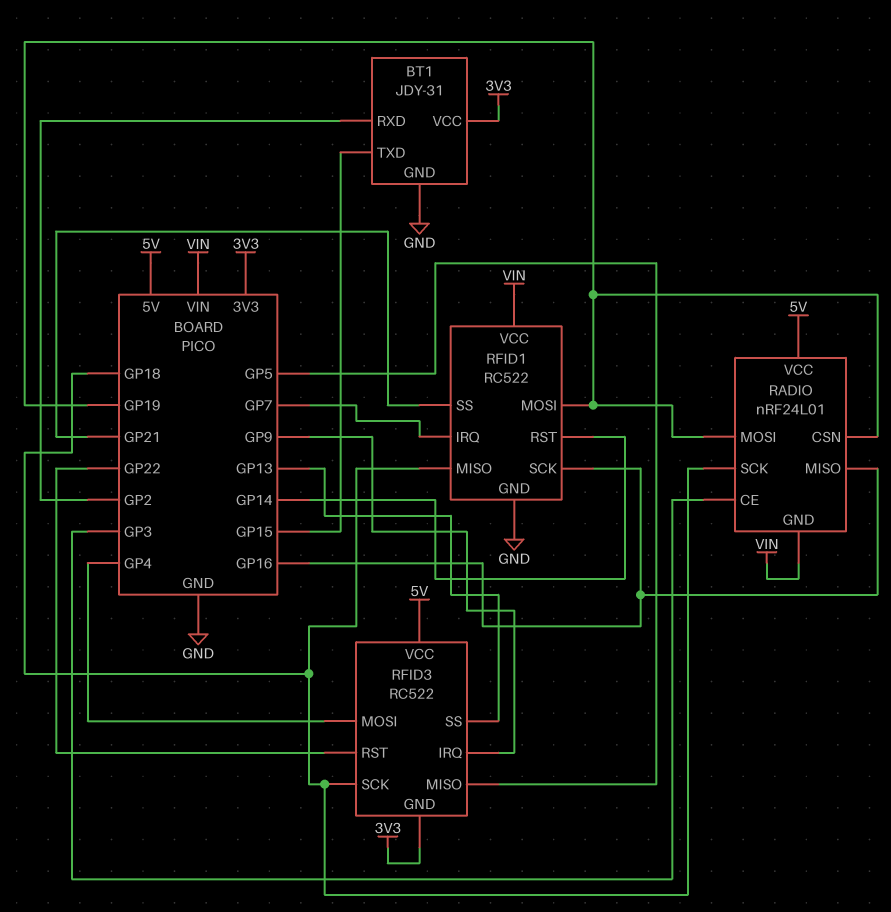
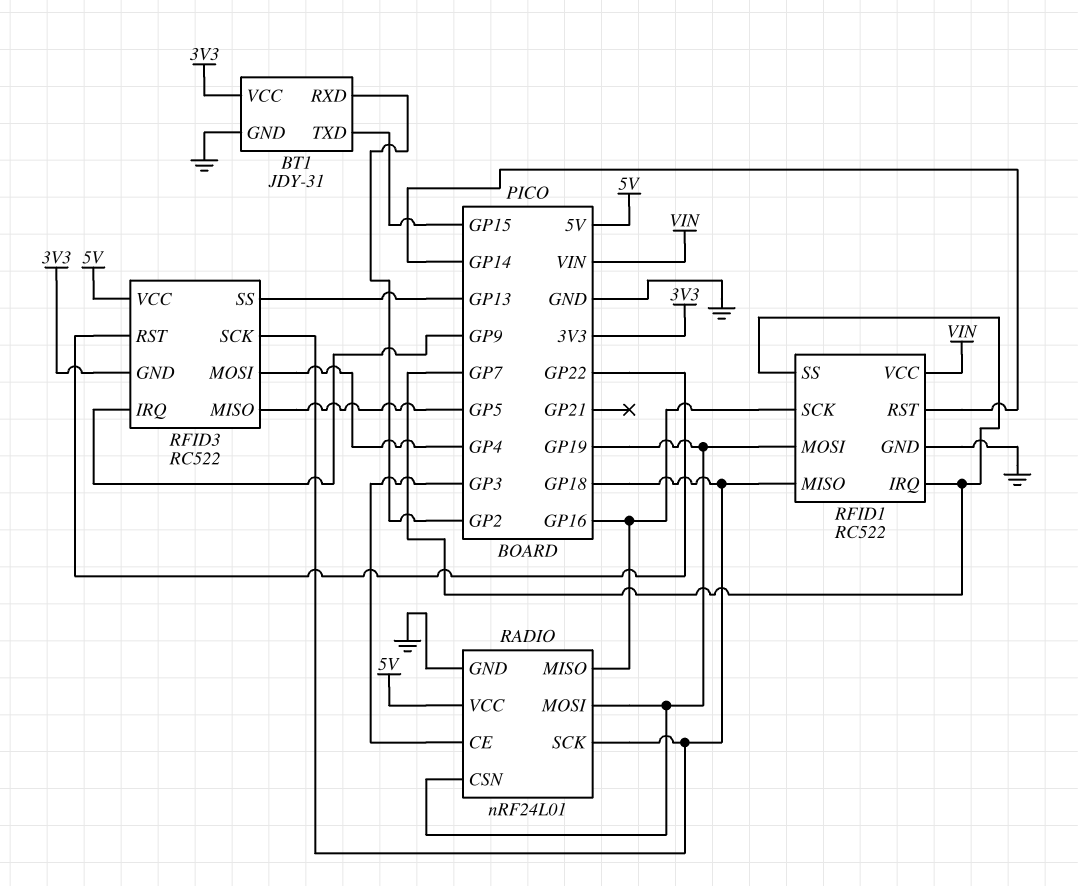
RADIO pin GND: VIN -> GND
RFID1 pin SS: GP21 -> GP7

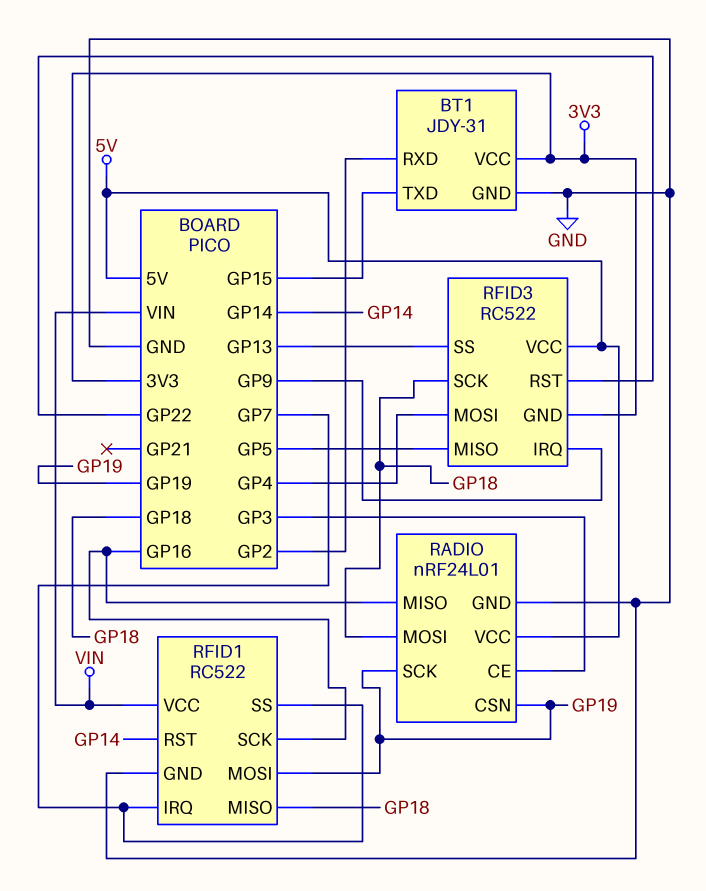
RADIO pin MOSI: GP19 -> GP18
RADIO pin SCK: GP18 -> GP19

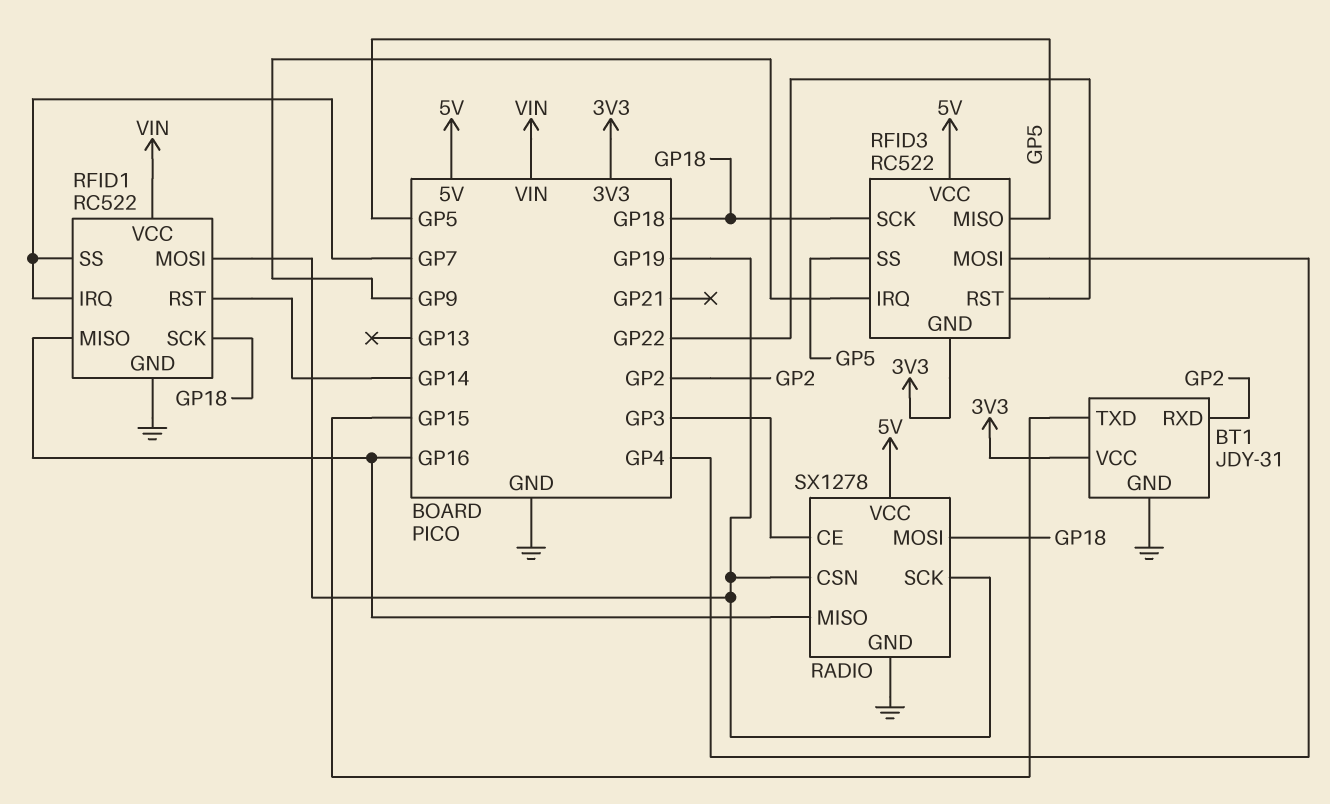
RADIO: nRF24L01 -> SX1278
RFID1 pin MISO: GP18 -> GP16
RFID1 pin SCK: GP16 -> GP18
RFID3 pin SS: GP13 -> GP5

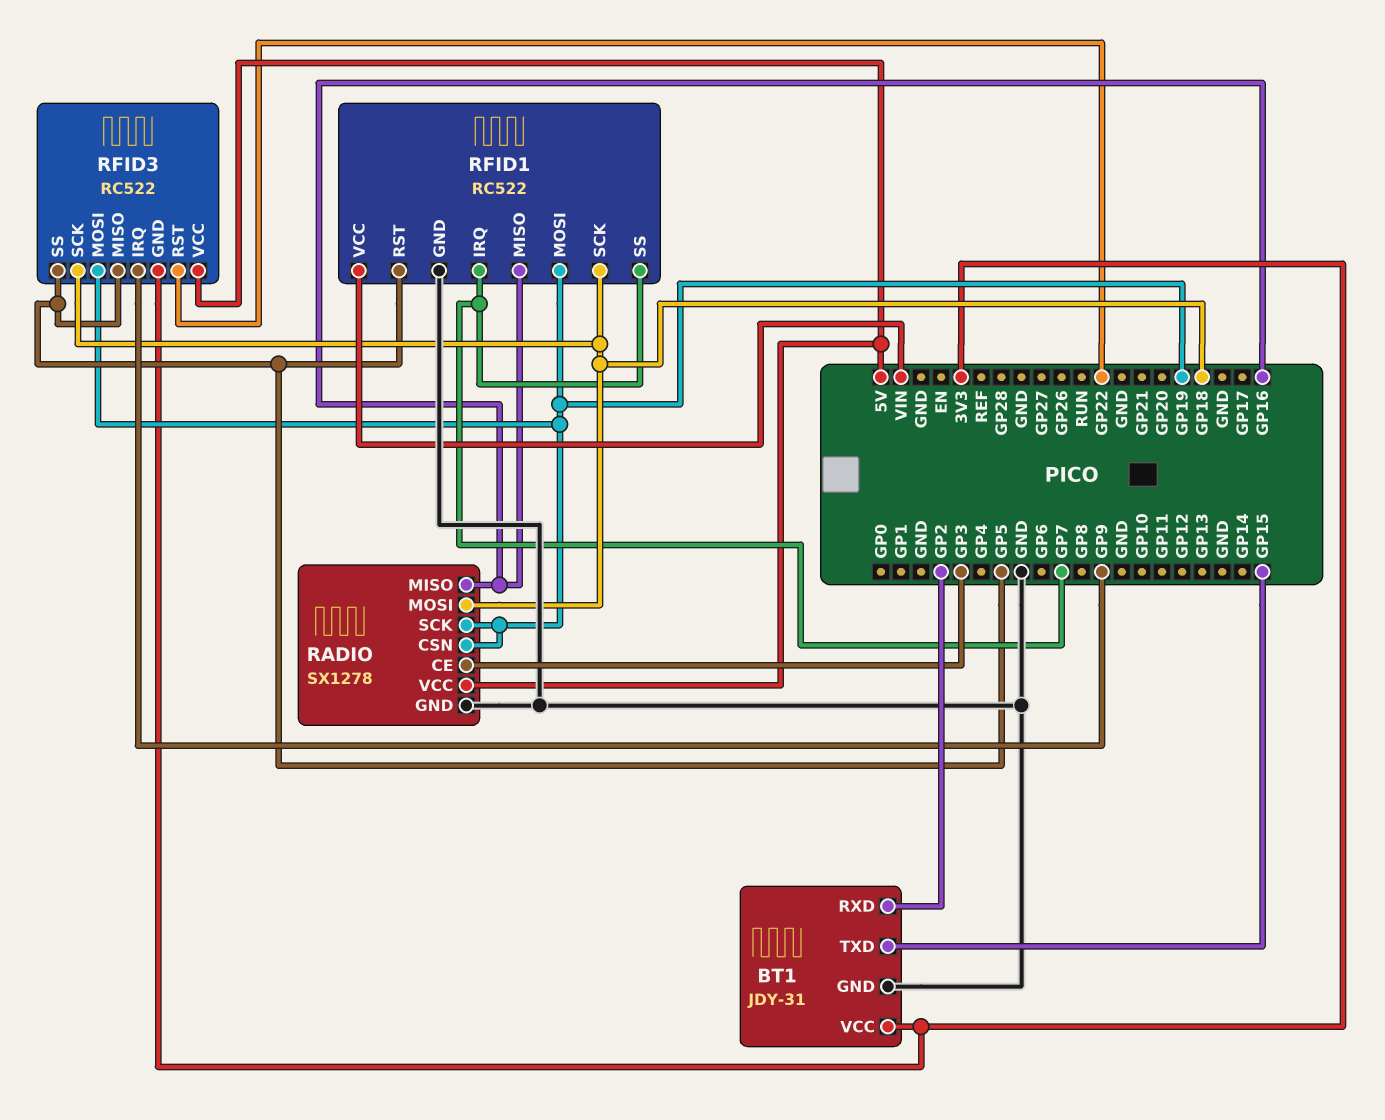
RFID1 pin RST: GP14 -> GP5
RFID3 pin MOSI: GP4 -> GP19

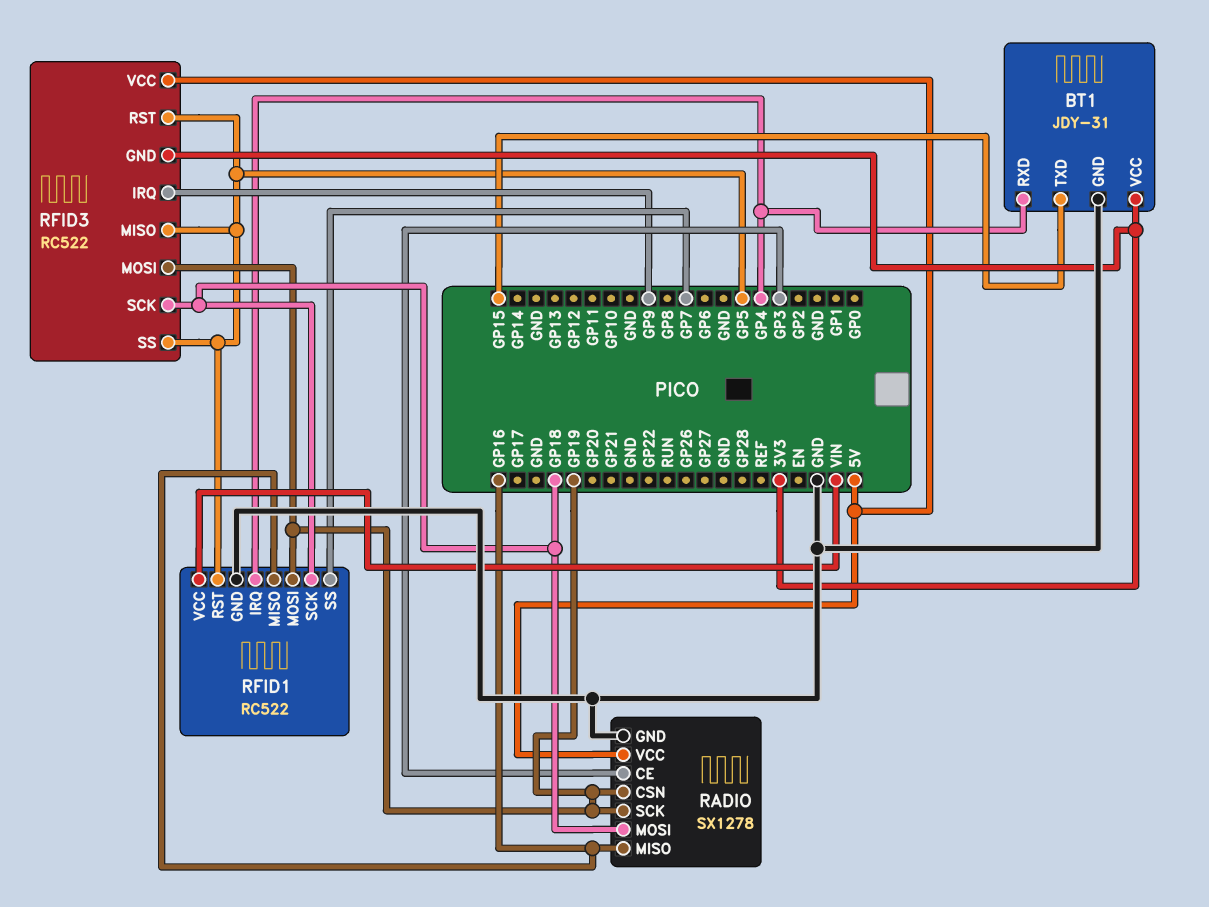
BT1 pin RXD: GP2 -> GP4
RFID1 pin IRQ: GP7 -> GP4
RFID3 pin RST: GP22 -> GP5

